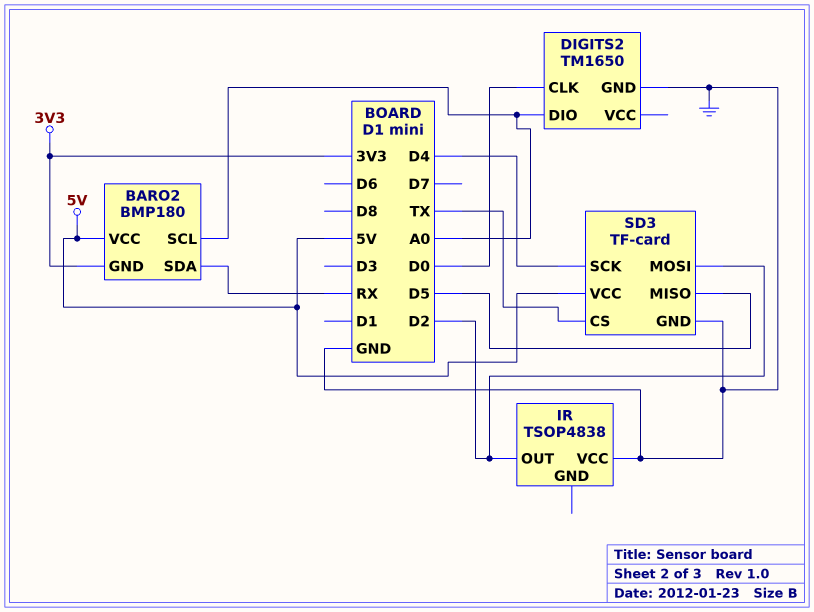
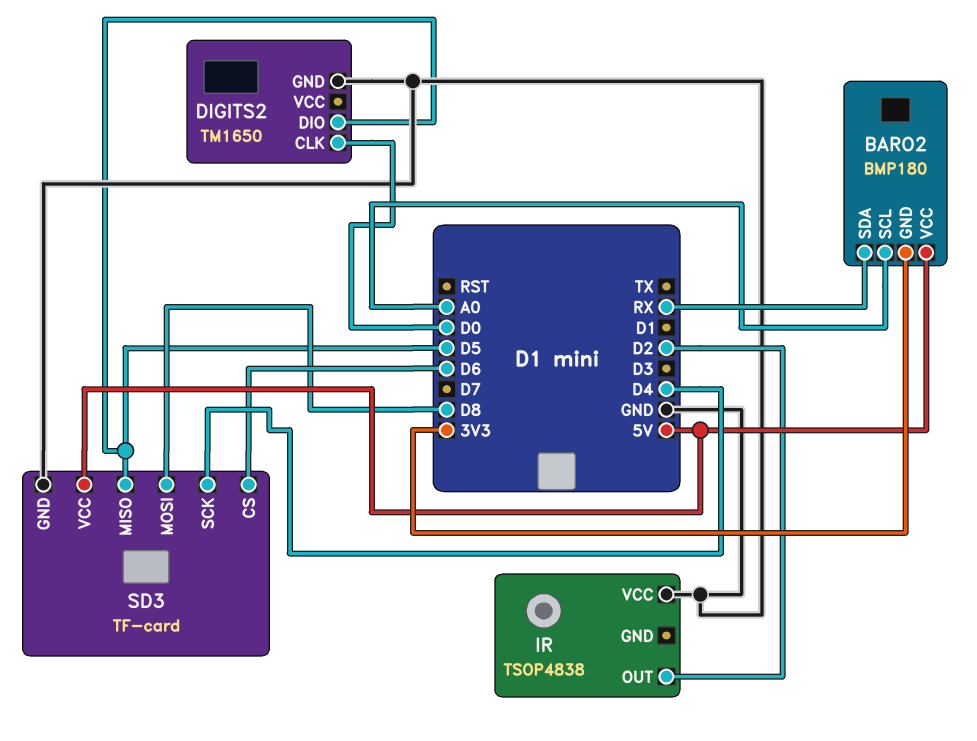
DIGITS2 pin DIO: A0 -> D5
SD3 pin CS: TX -> D6
SD3 pin MOSI: D2 -> D8

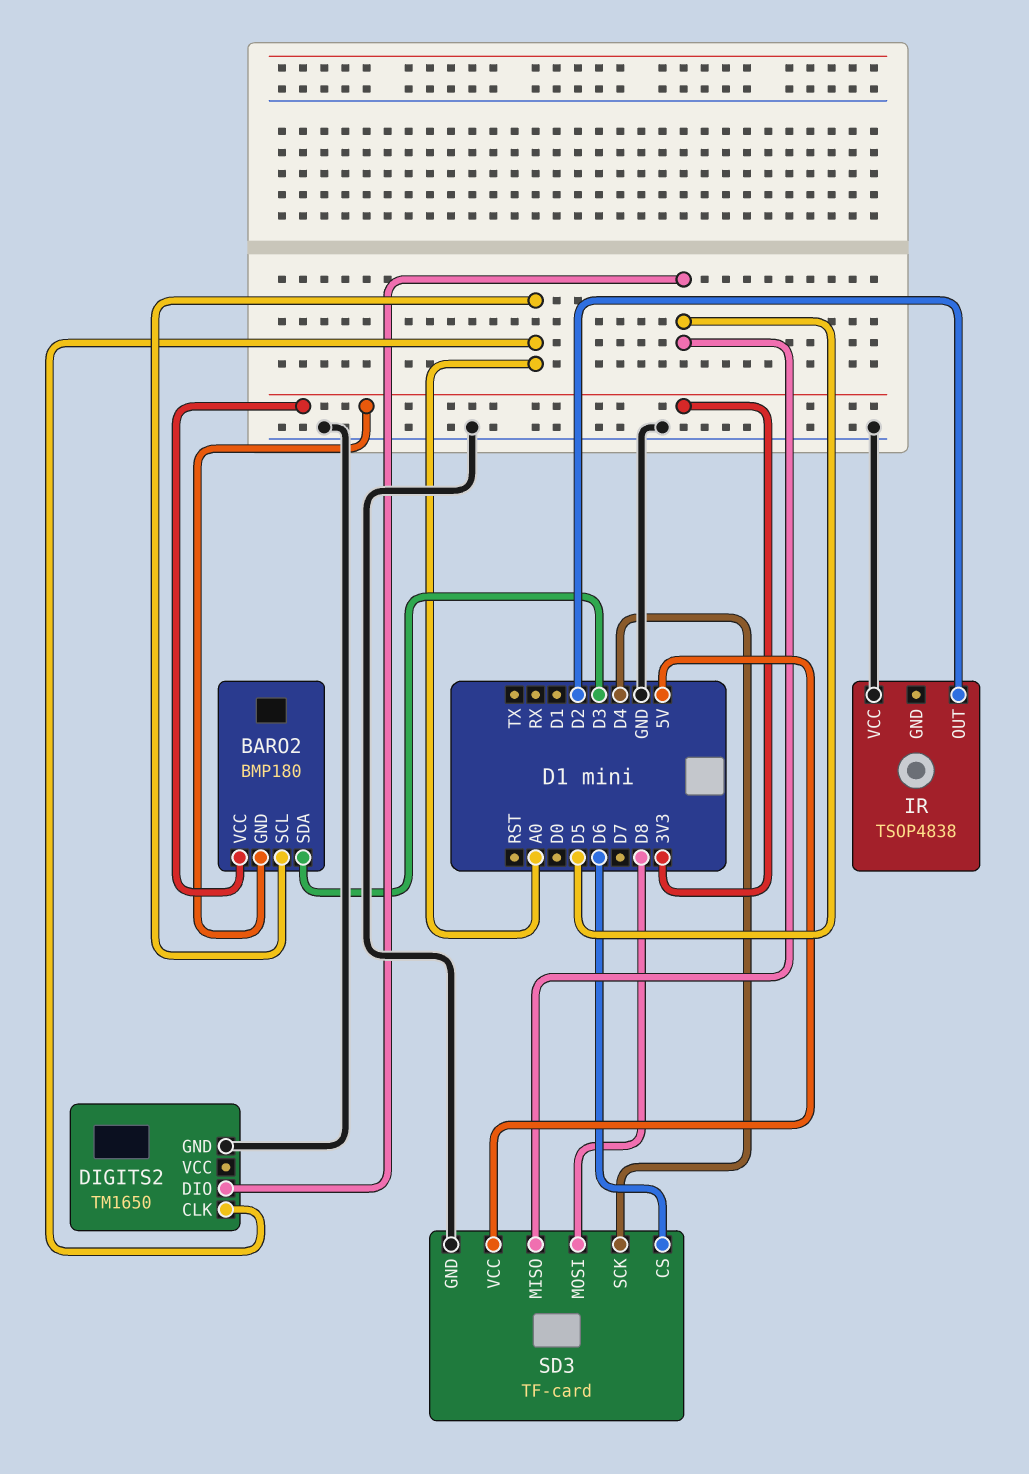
BARO2 pin SDA: RX -> D3
BARO2 pin VCC: 5V -> 3V3
DIGITS2 pin CLK: D0 -> A0

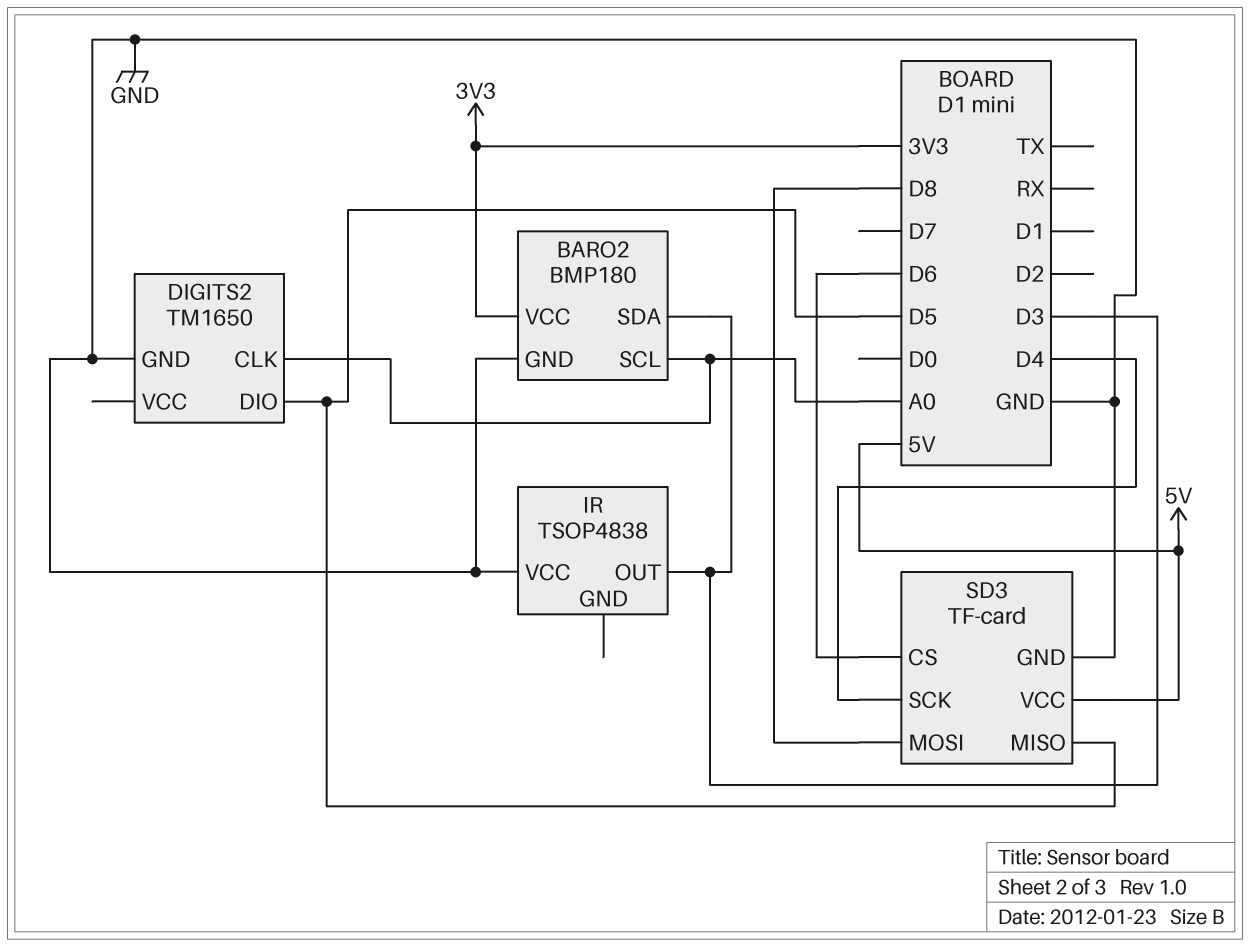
BARO2 pin GND: 3V3 -> GND
IR pin OUT: D2 -> D3

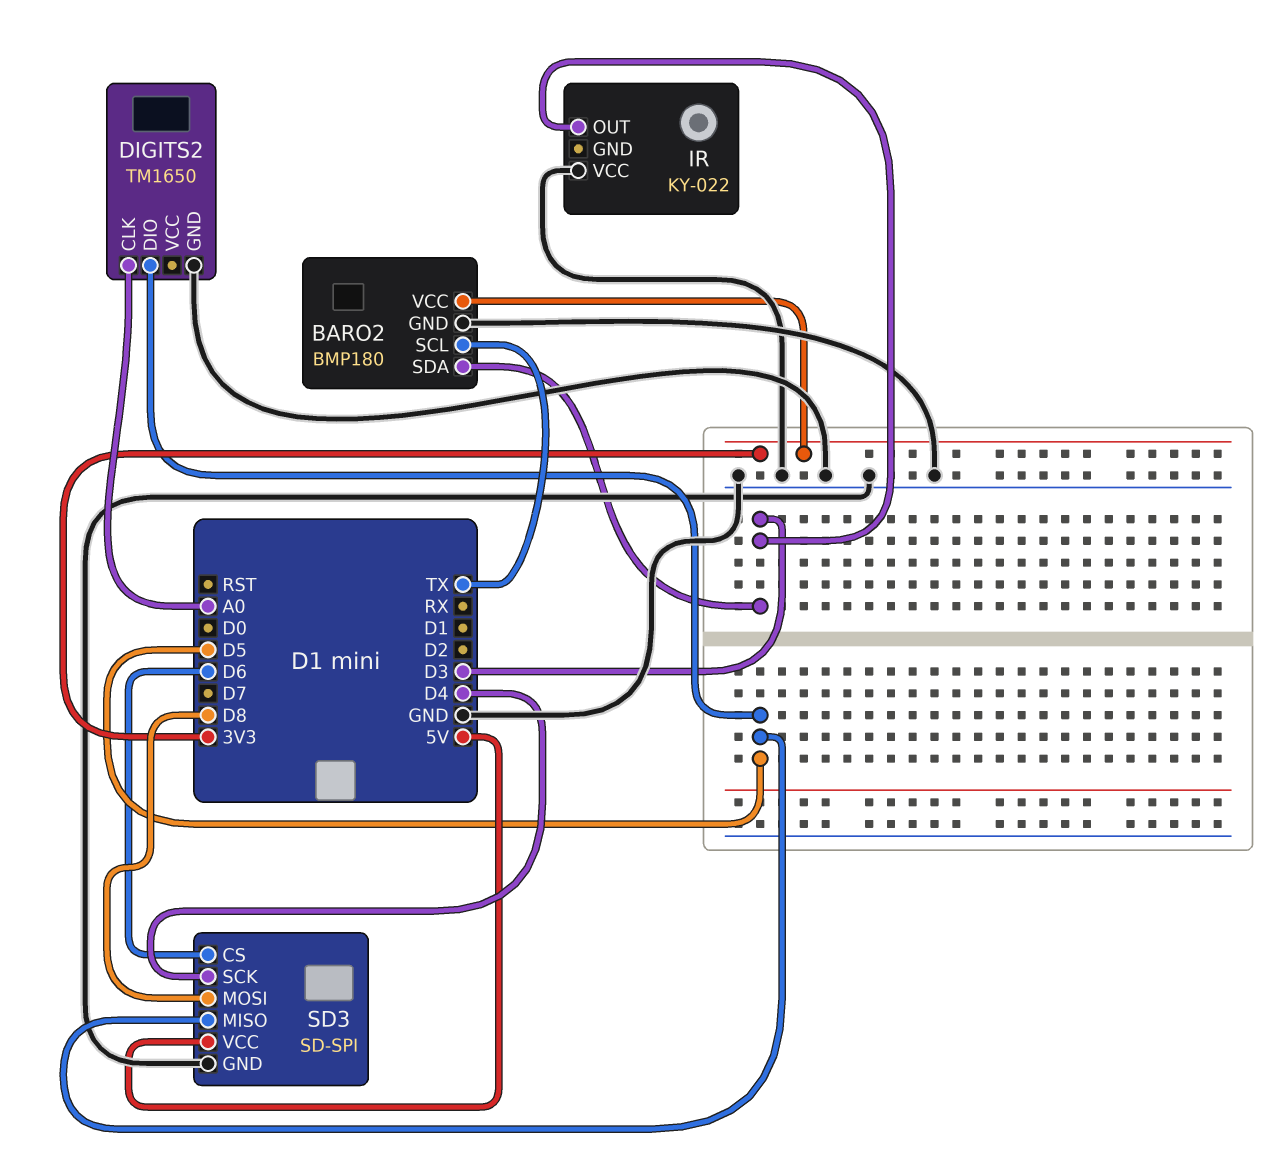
BARO2 pin SCL: A0 -> TX
IR: TSOP4838 -> KY-022
SD3: TF-card -> SD-SPI

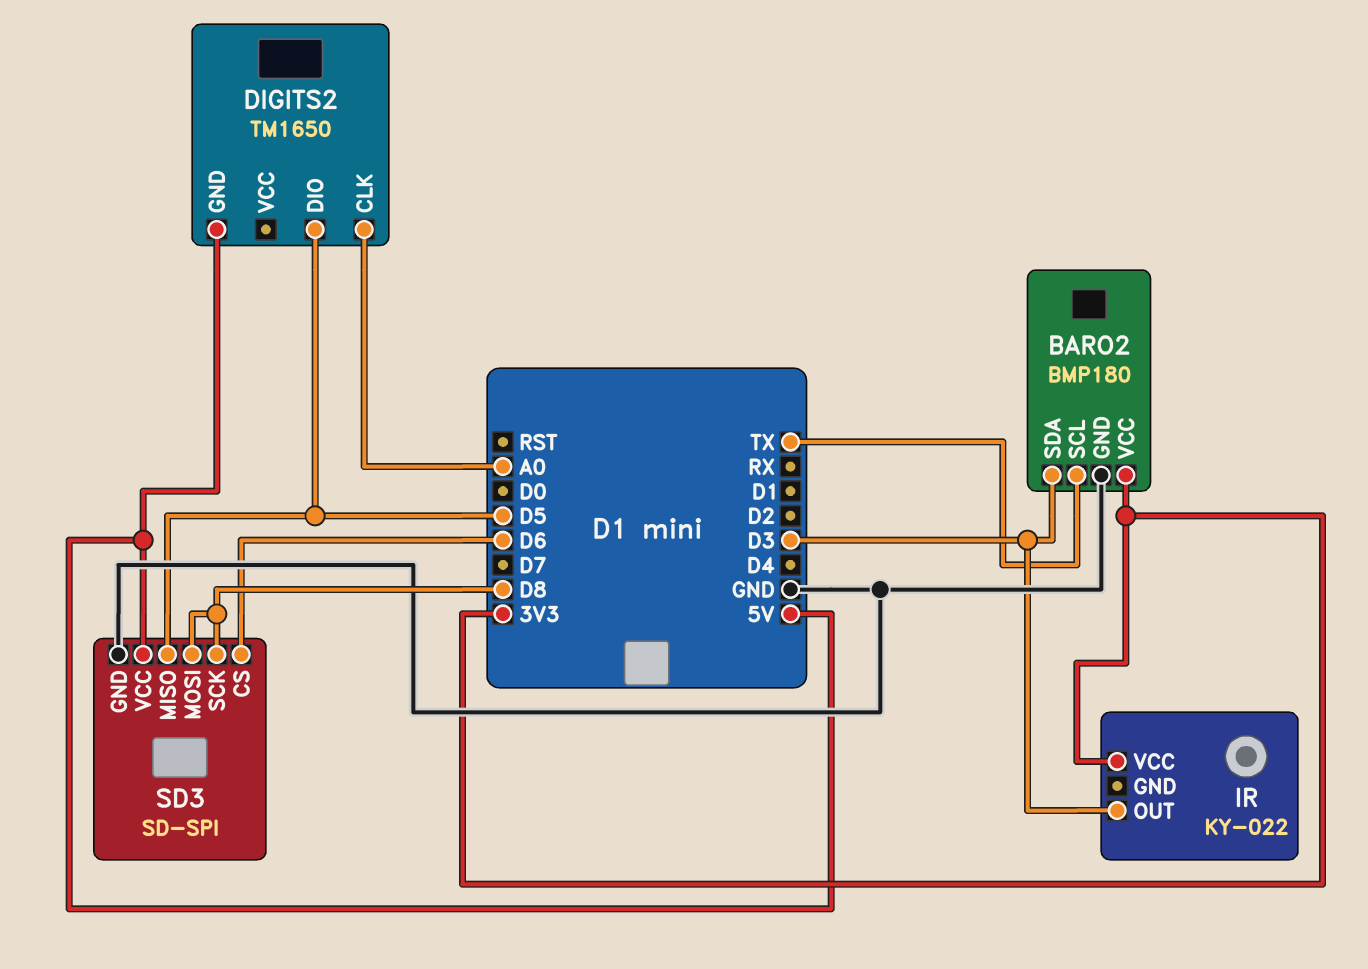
DIGITS2 pin GND: GND -> 5V
IR pin VCC: GND -> 3V3
SD3 pin SCK: D4 -> D8

